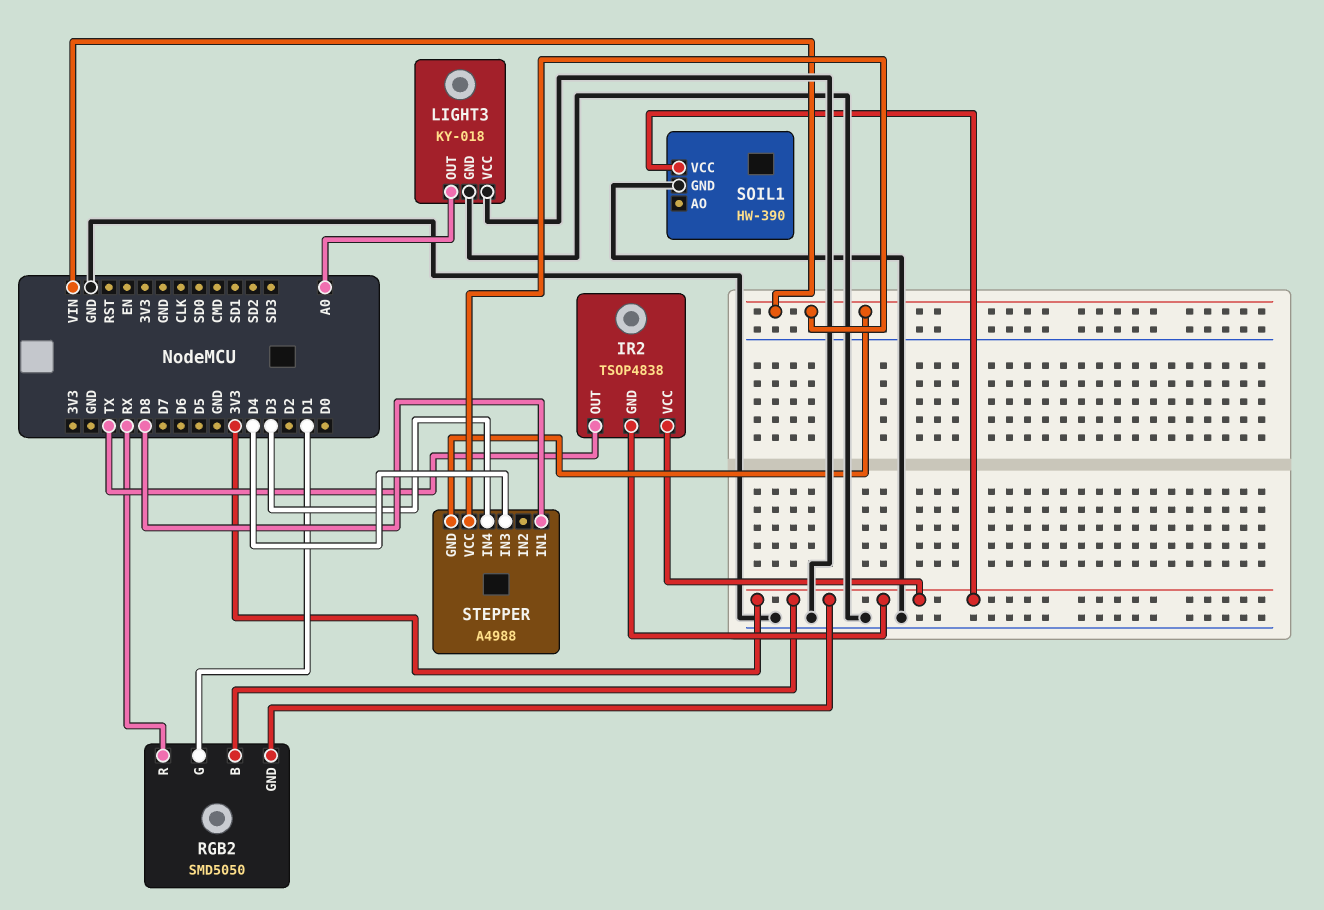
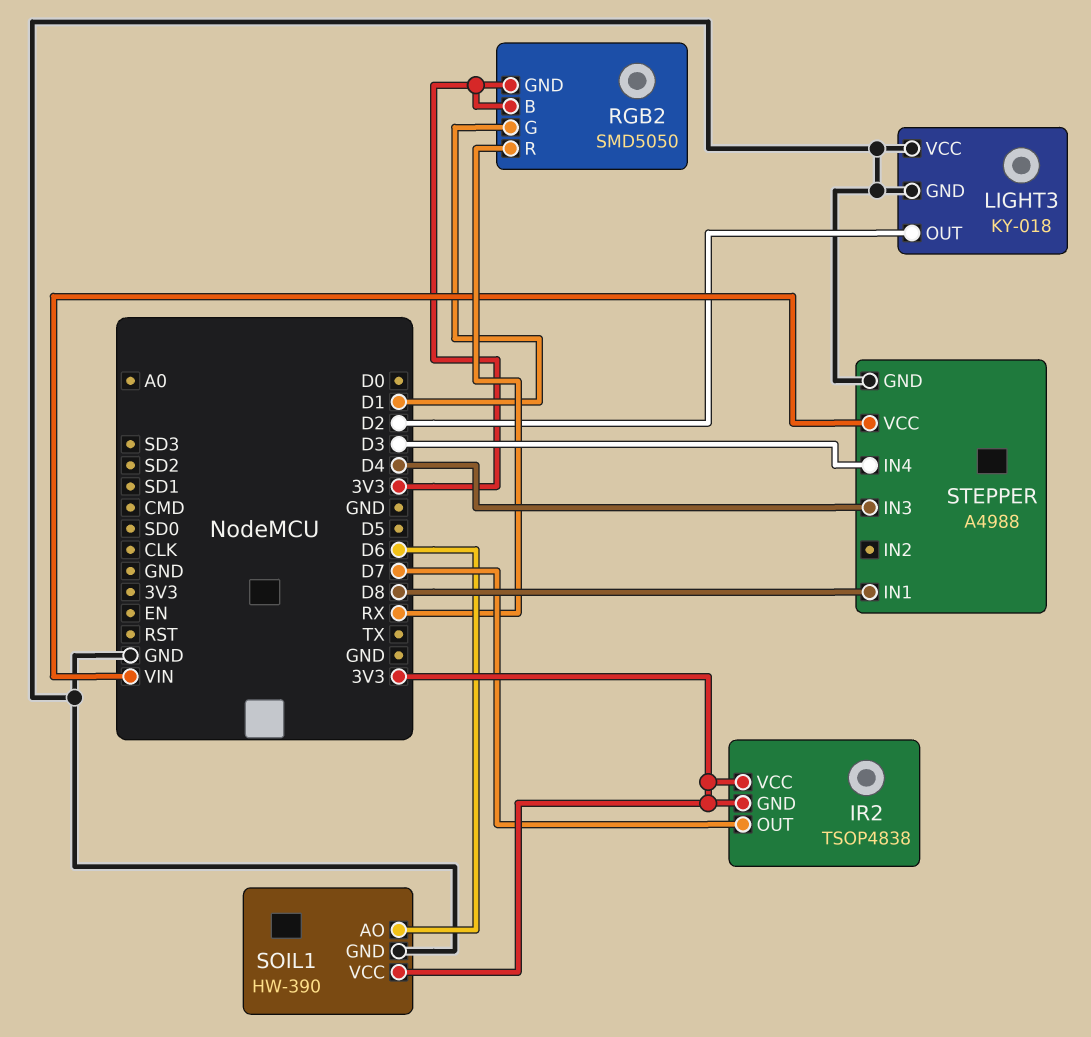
IR2 pin OUT: TX -> D7
LIGHT3 pin OUT: A0 -> D2
SOIL1 pin AO: none -> D6
STEPPER pin GND: VIN -> GND

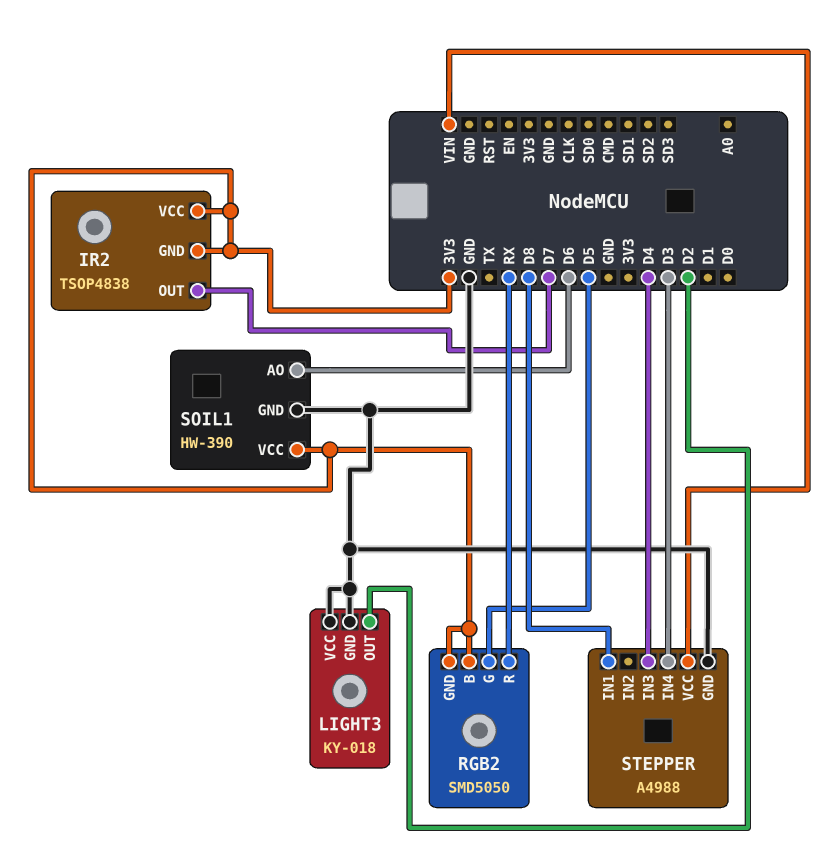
RGB2 pin G: D1 -> D5

